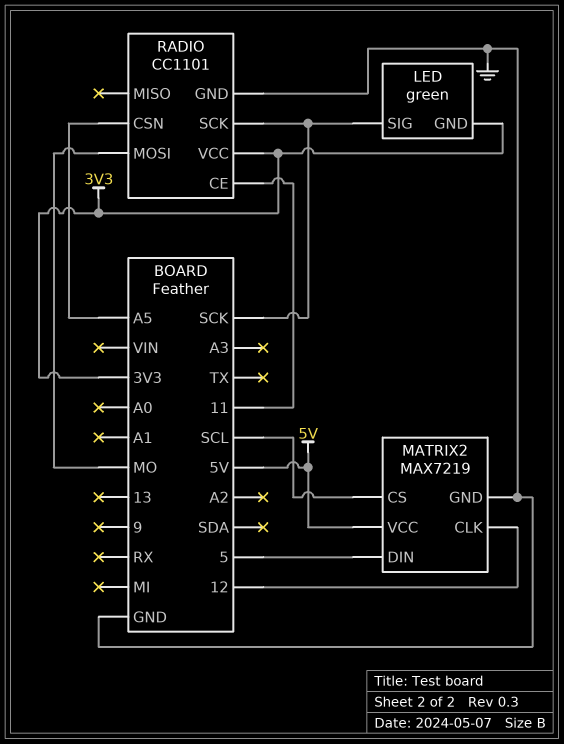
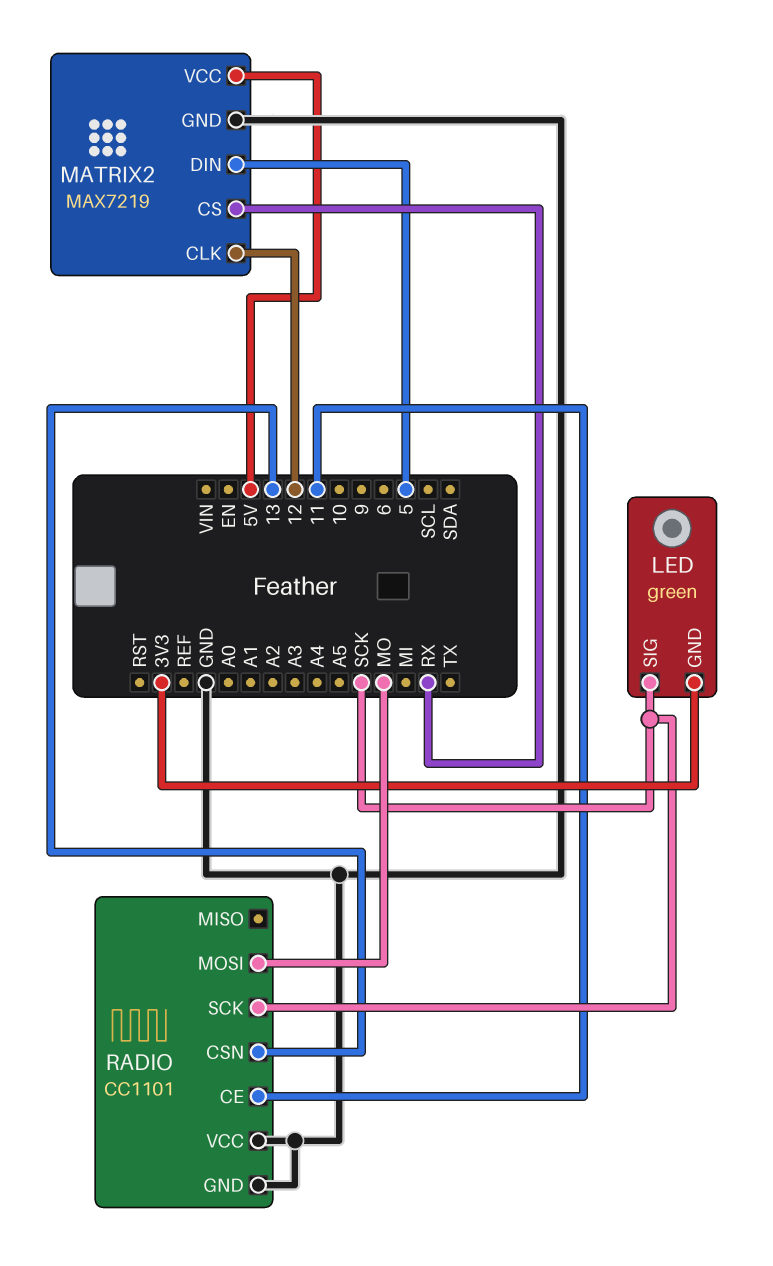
MATRIX2 pin CS: SCL -> RX
RADIO pin CSN: A5 -> 13
RADIO pin VCC: 3V3 -> GND

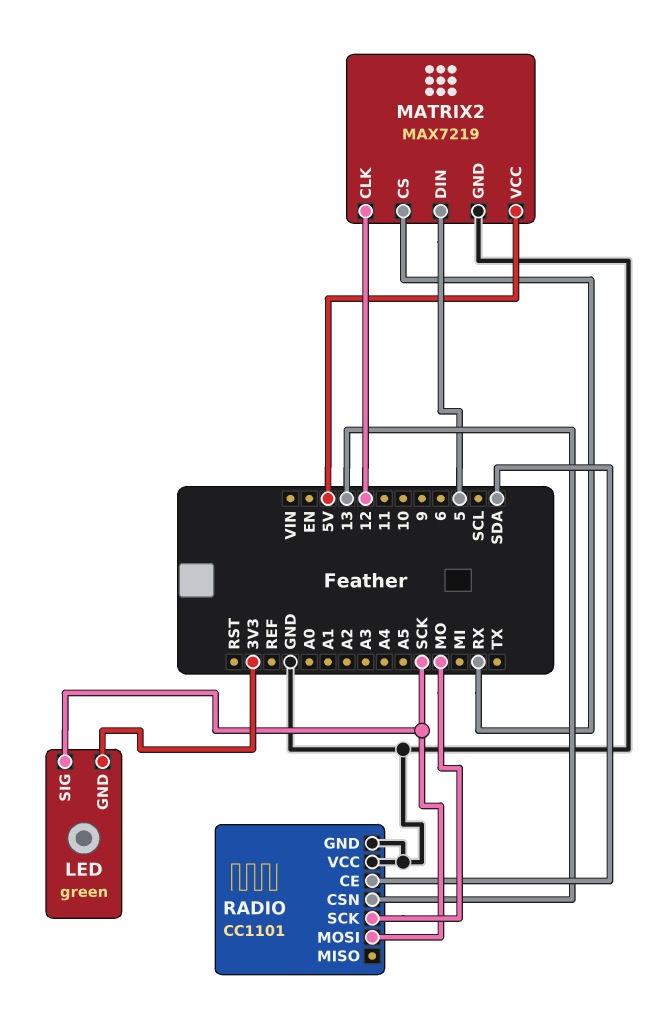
RADIO pin CE: 11 -> SDA
RADIO pin MOSI: MO -> SCK
RADIO pin SCK: SCK -> MO

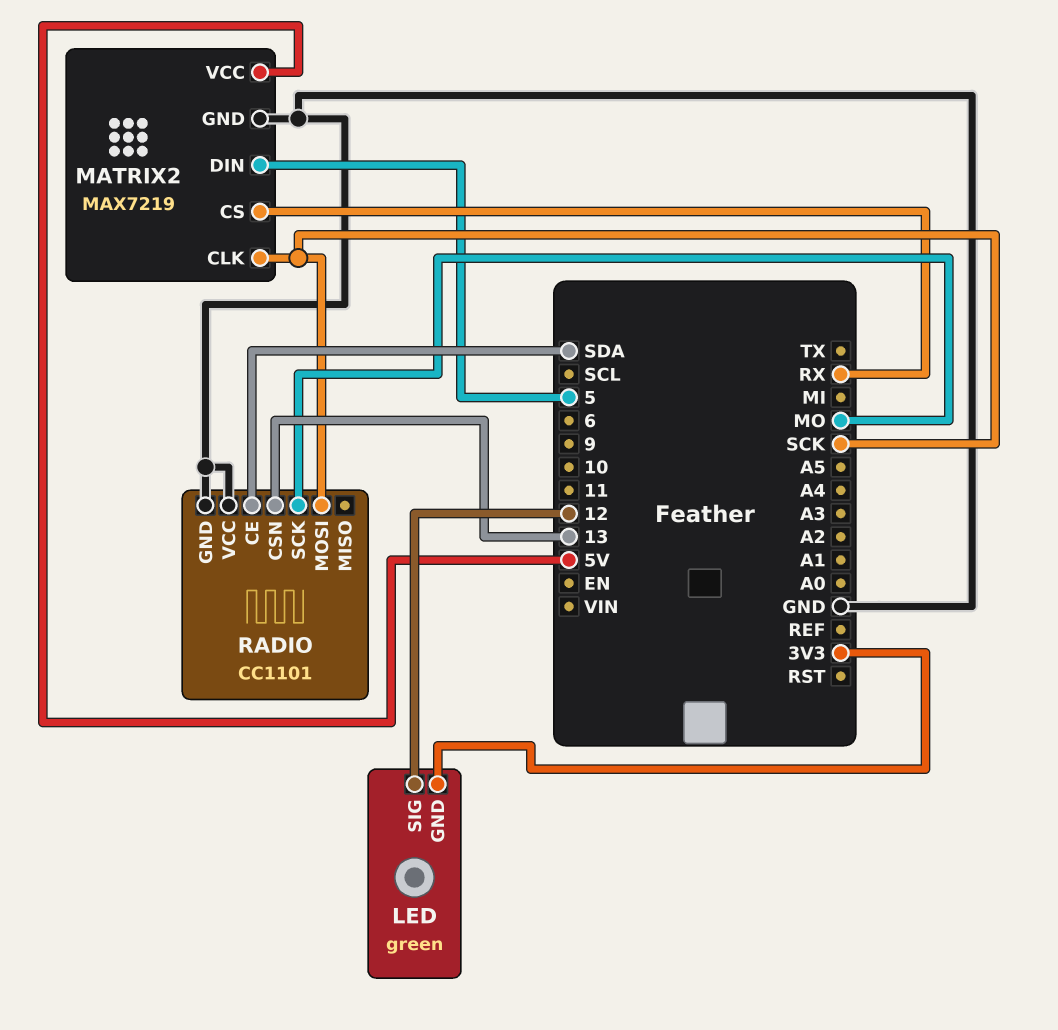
LED pin SIG: SCK -> 12
MATRIX2 pin CLK: 12 -> SCK

